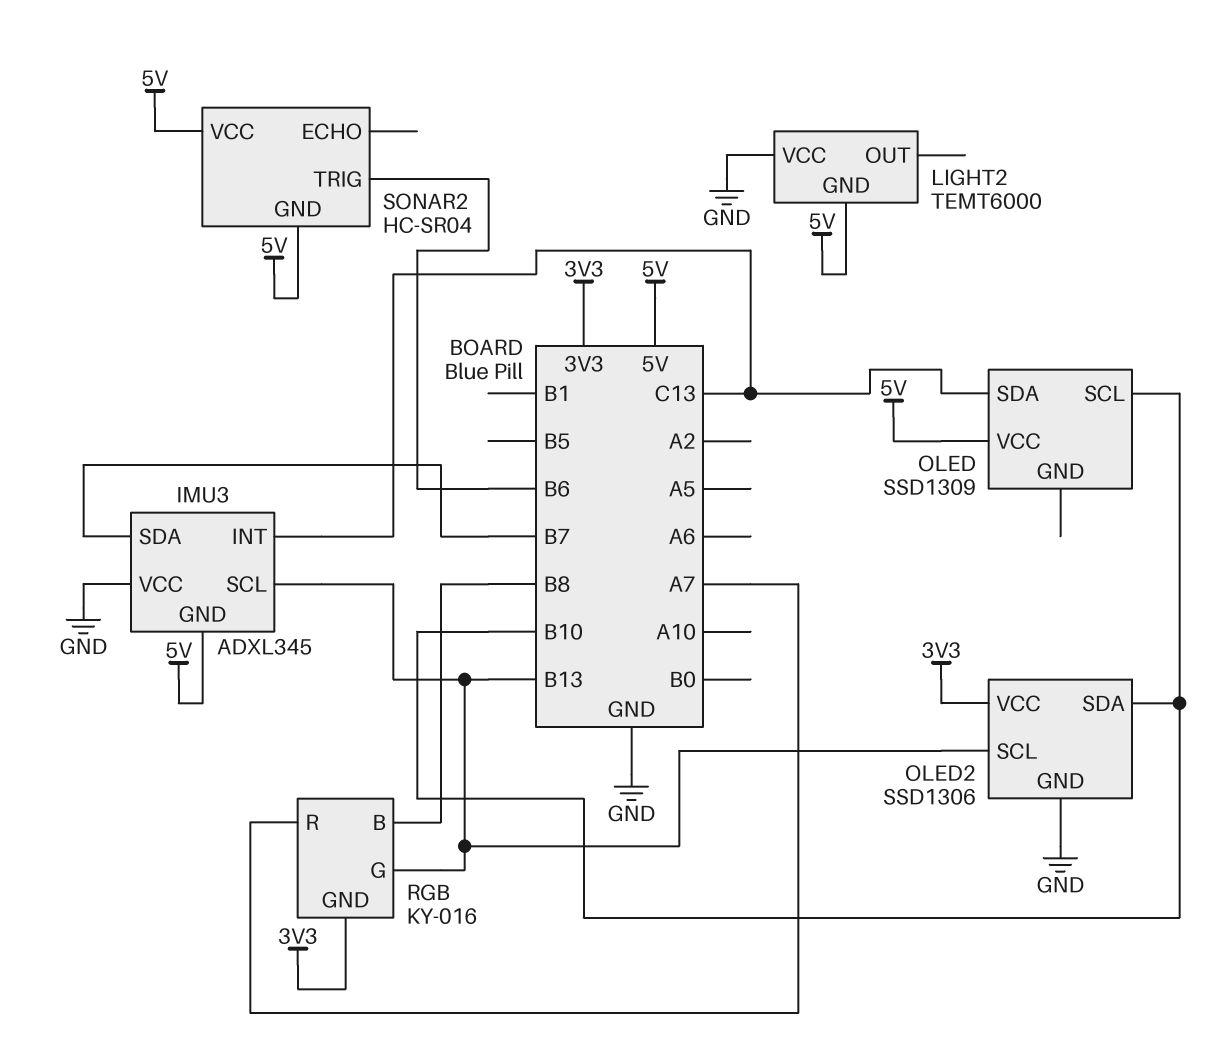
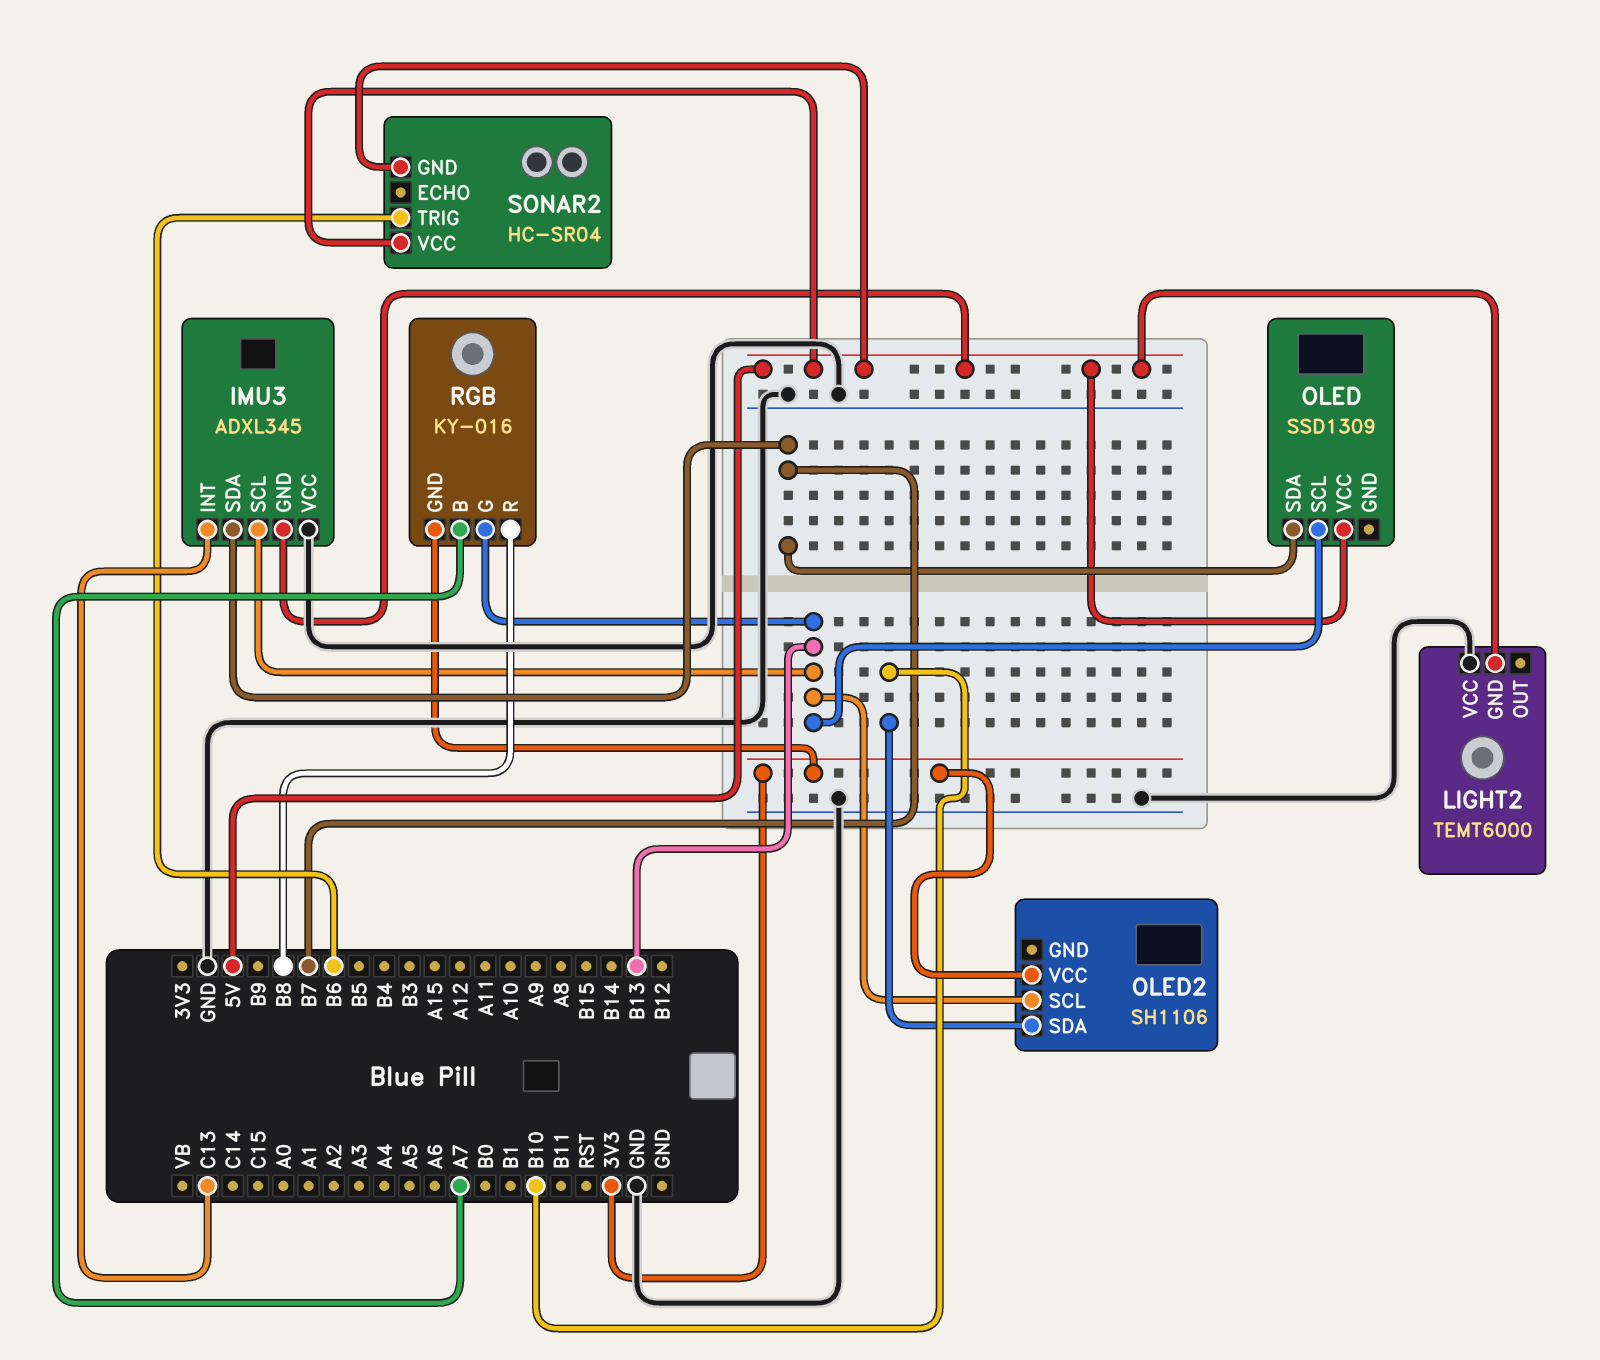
OLED pin SCL: B10 -> B13
OLED pin SDA: C13 -> B7
OLED2: SSD1306 -> SH1106
OLED2 pin GND: GND -> none
RGB pin B: B8 -> A7
RGB pin R: A7 -> B8

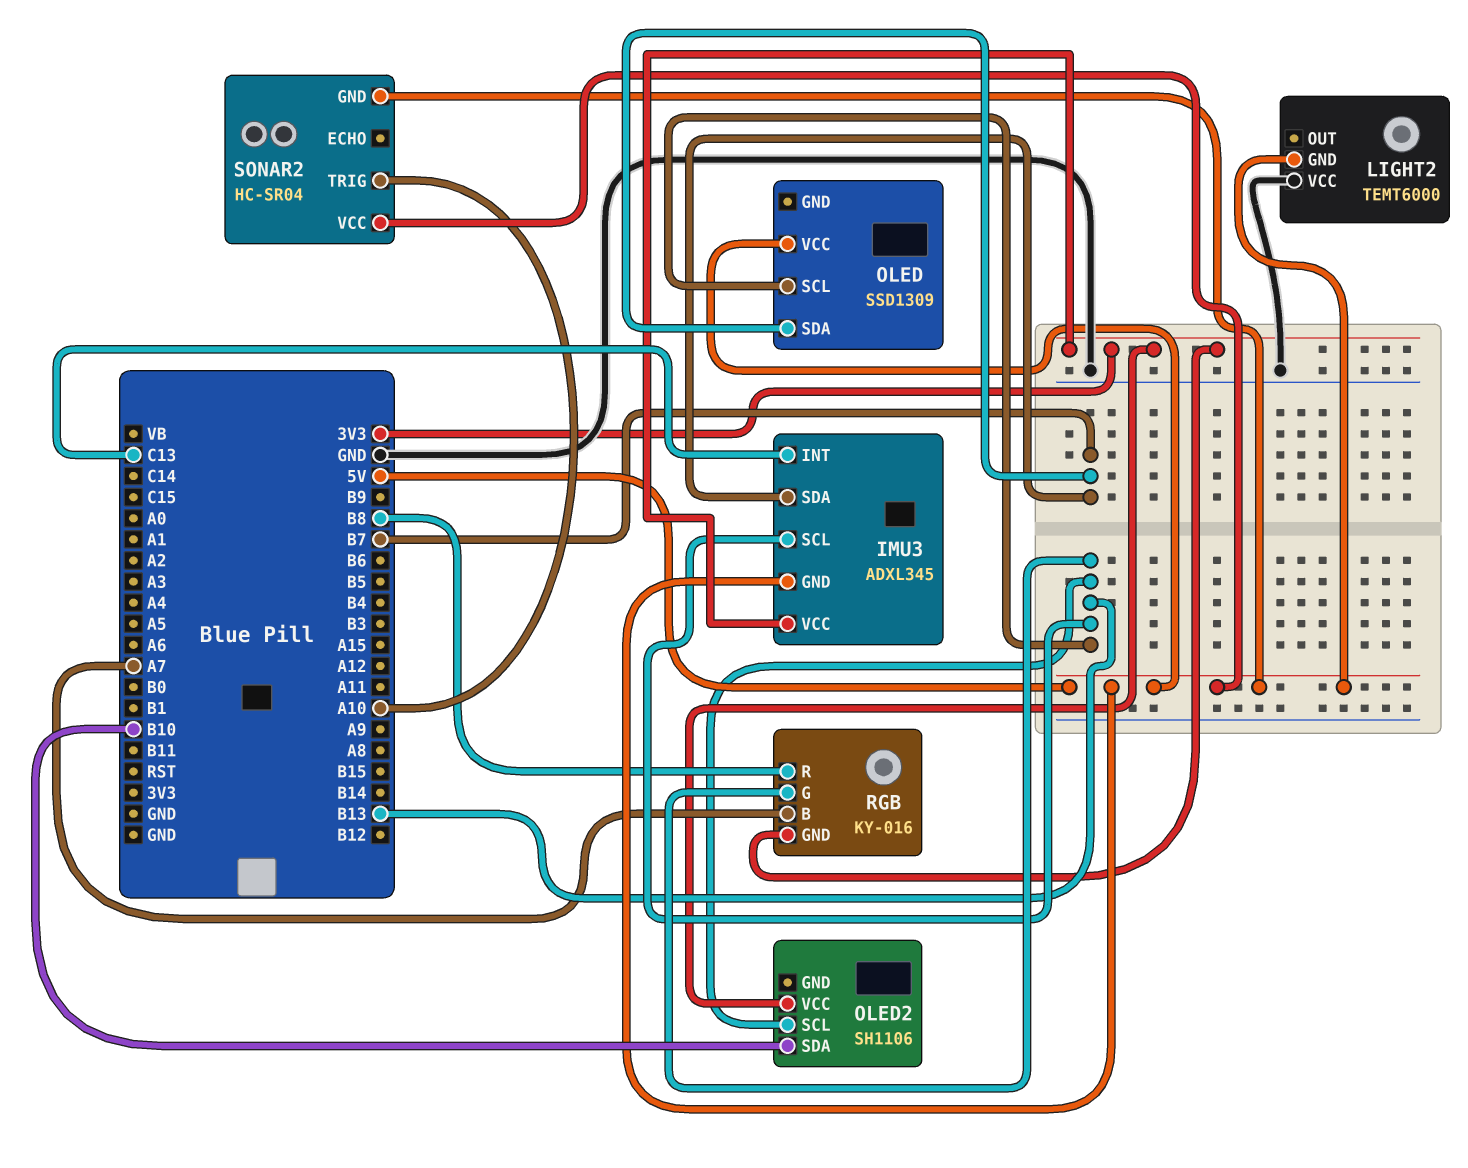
IMU3 pin VCC: GND -> 3V3
SONAR2 pin TRIG: B6 -> A10

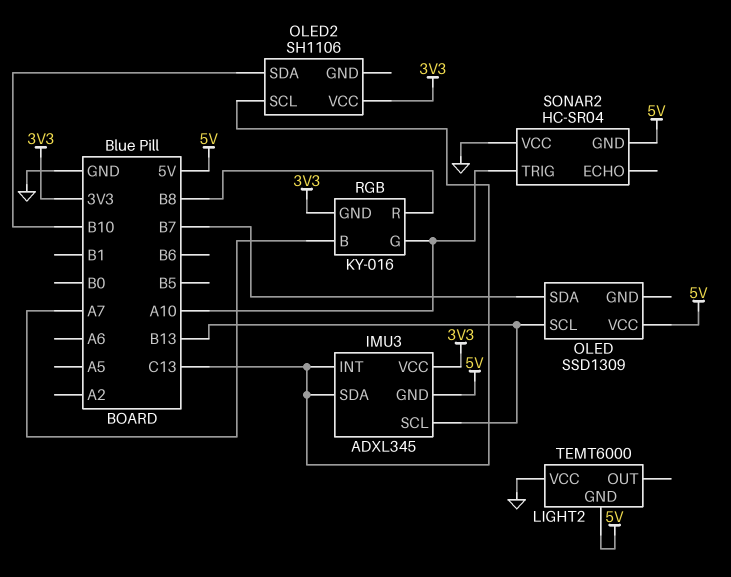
IMU3 pin SDA: B7 -> C13
OLED2 pin SCL: B13 -> C13
RGB pin G: B13 -> A10
SONAR2 pin VCC: 5V -> GND

